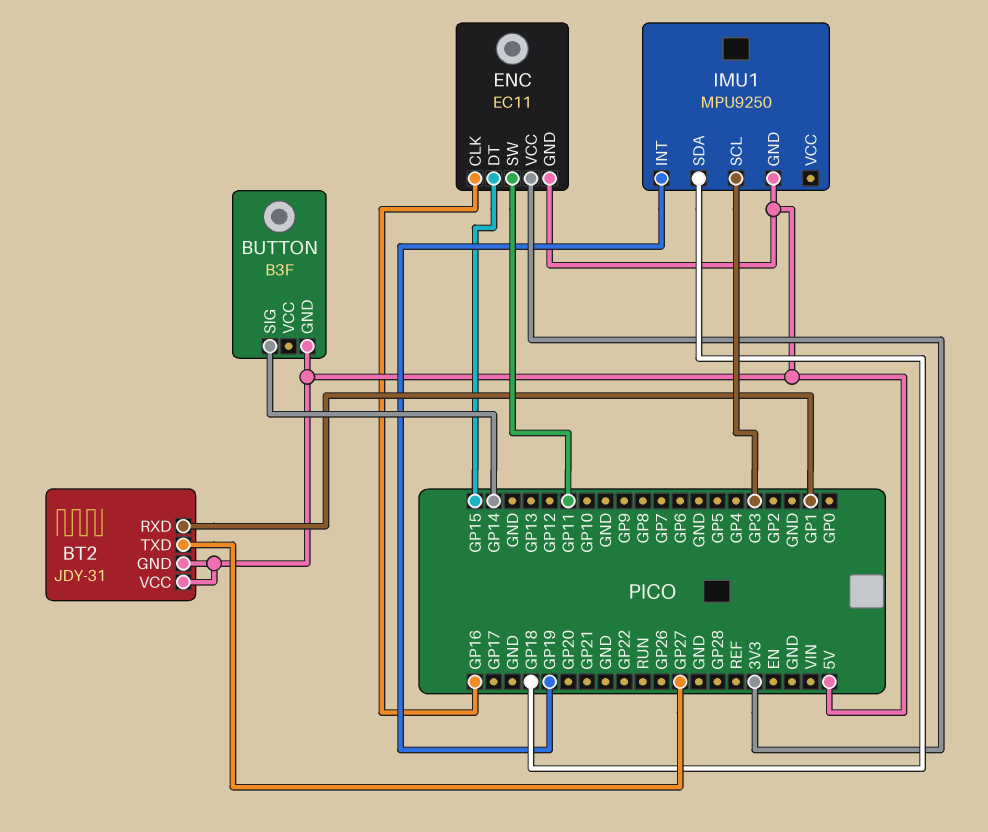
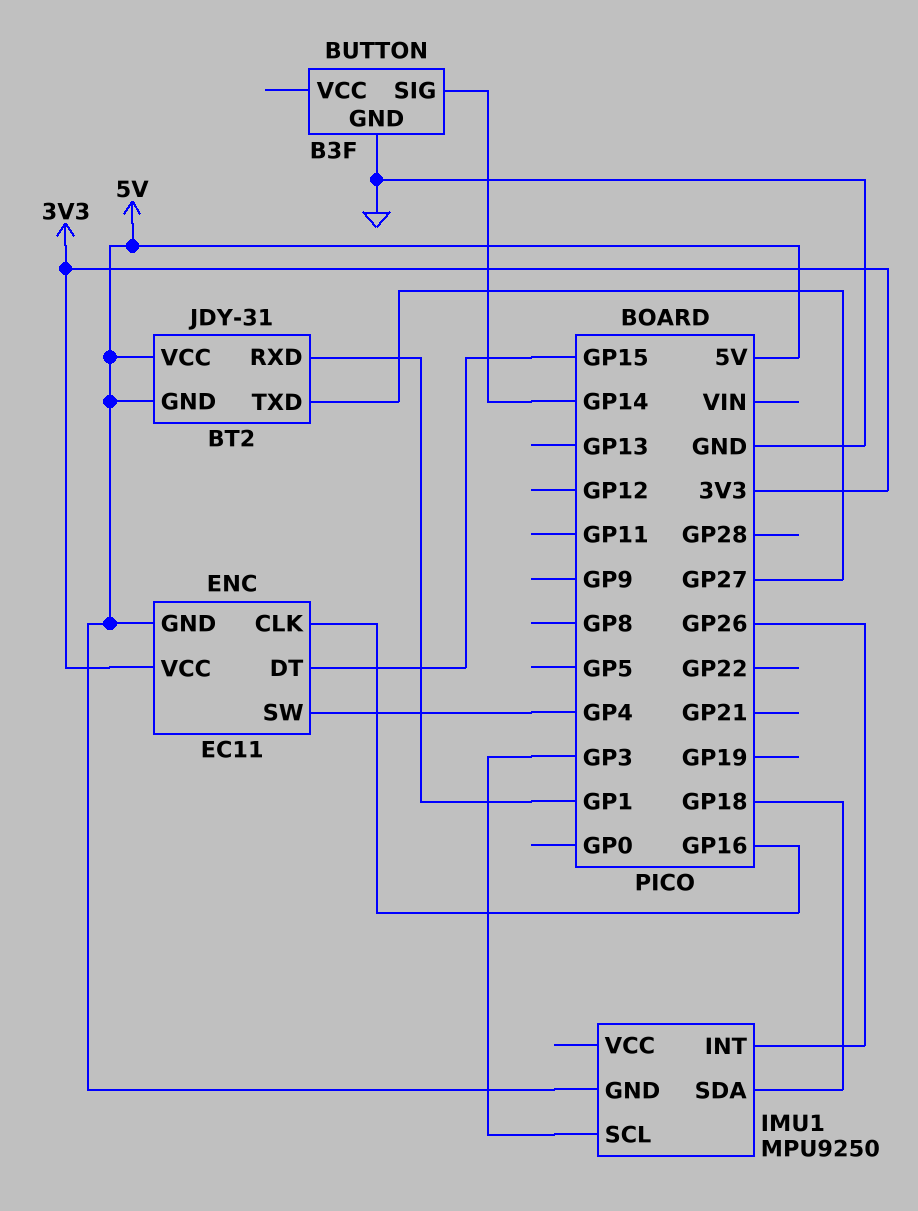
BUTTON pin GND: 5V -> GND
ENC pin SW: GP11 -> GP4
IMU1 pin INT: GP19 -> GP26

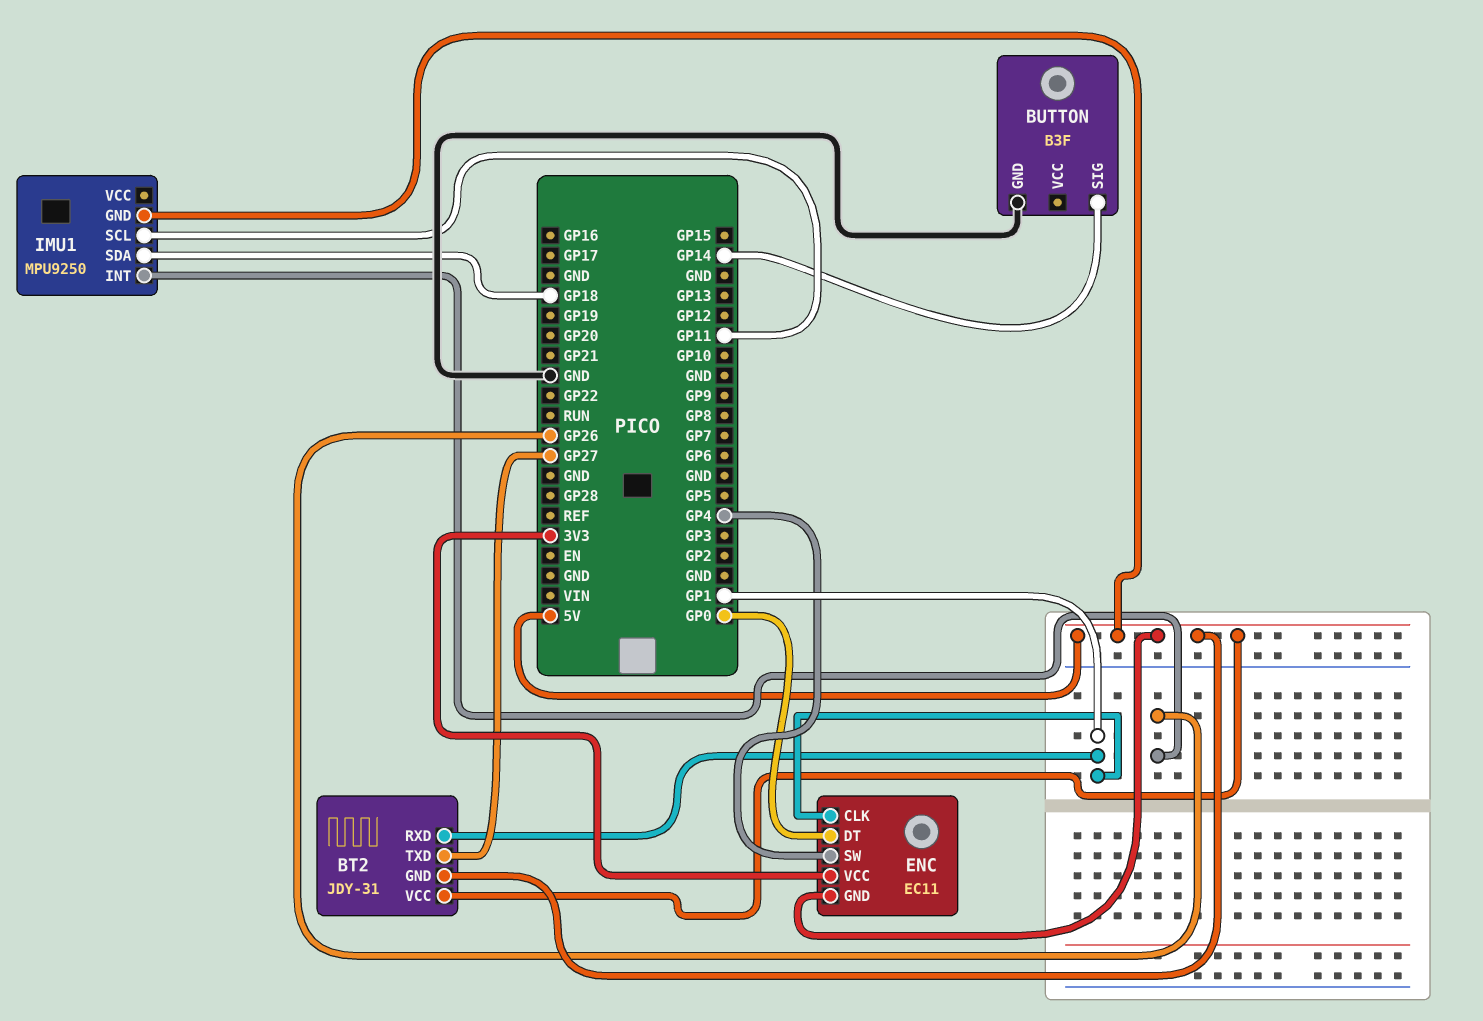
ENC pin CLK: GP16 -> GP1
ENC pin DT: GP15 -> GP0
IMU1 pin SCL: GP3 -> GP11

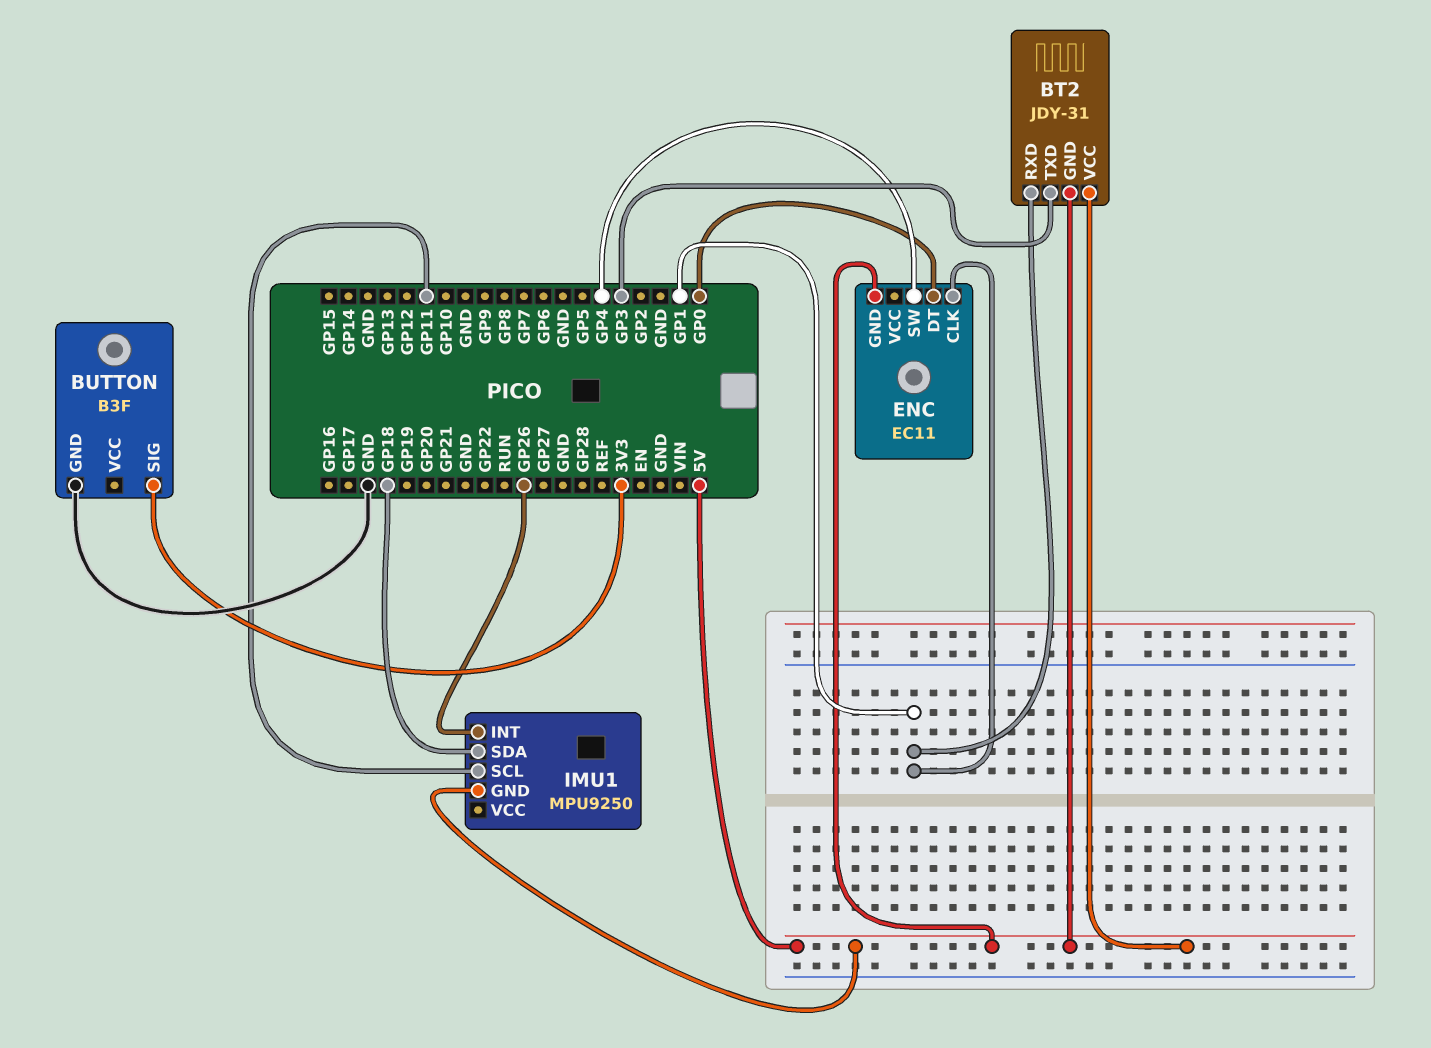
BT2 pin TXD: GP27 -> GP3
BUTTON pin SIG: GP14 -> 3V3
ENC pin VCC: 3V3 -> none

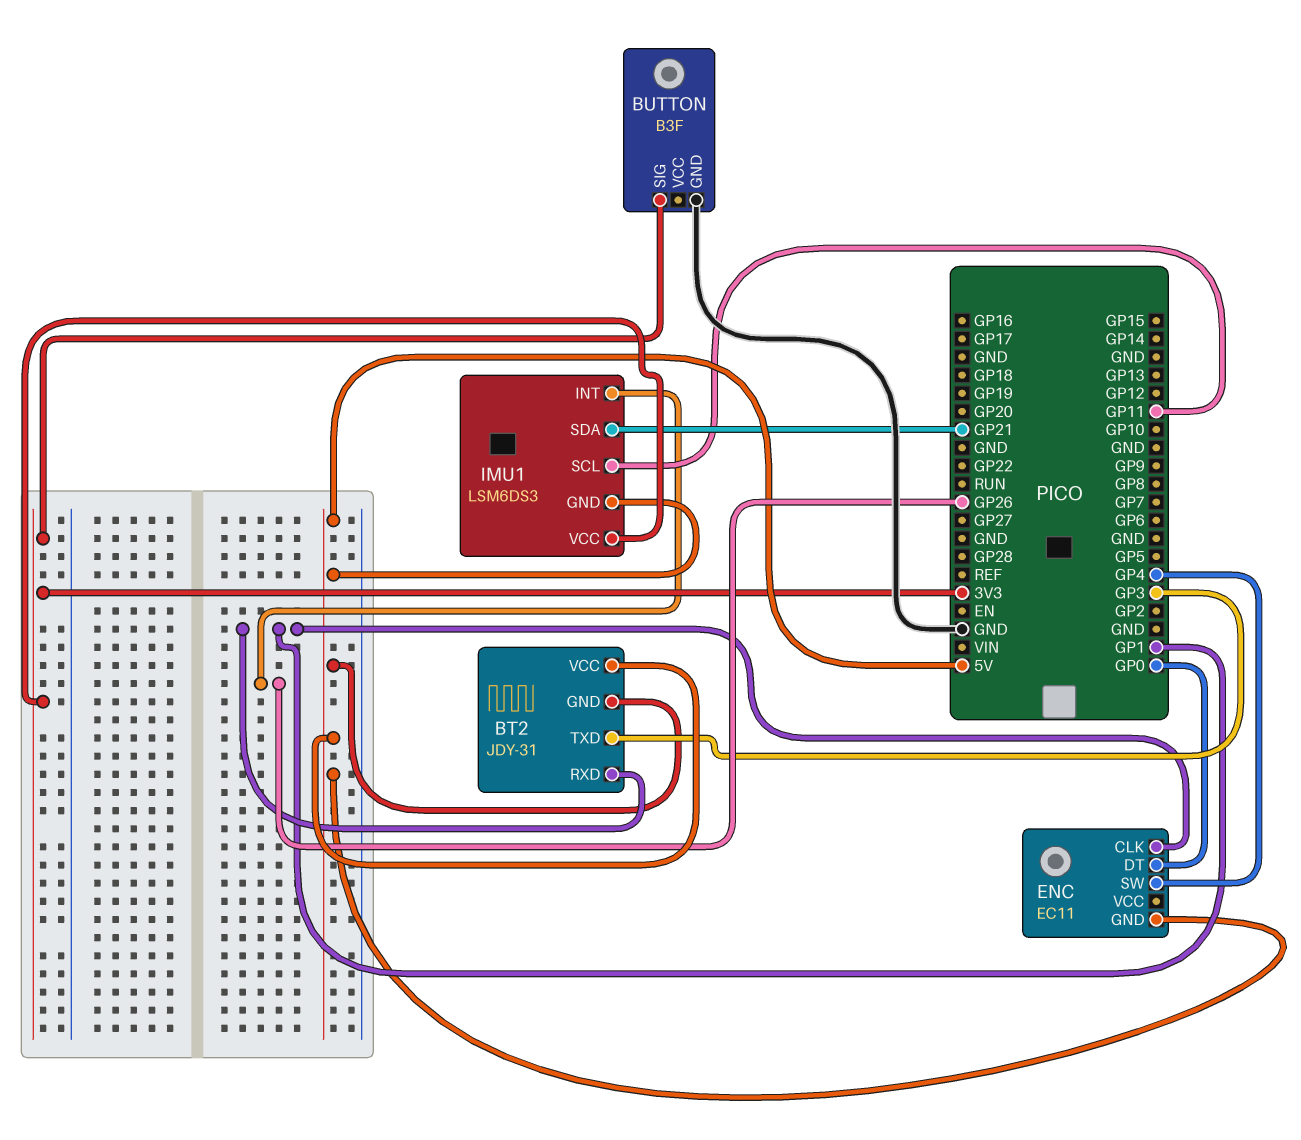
IMU1: MPU9250 -> LSM6DS3
IMU1 pin SDA: GP18 -> GP21
IMU1 pin VCC: none -> 3V3

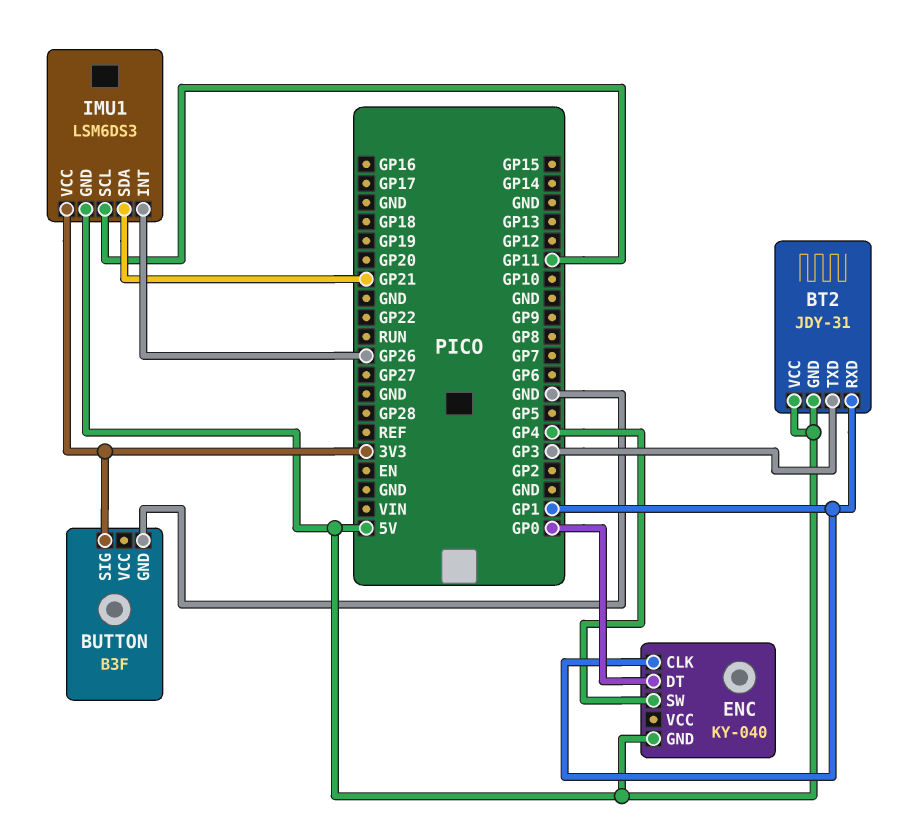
ENC: EC11 -> KY-040

